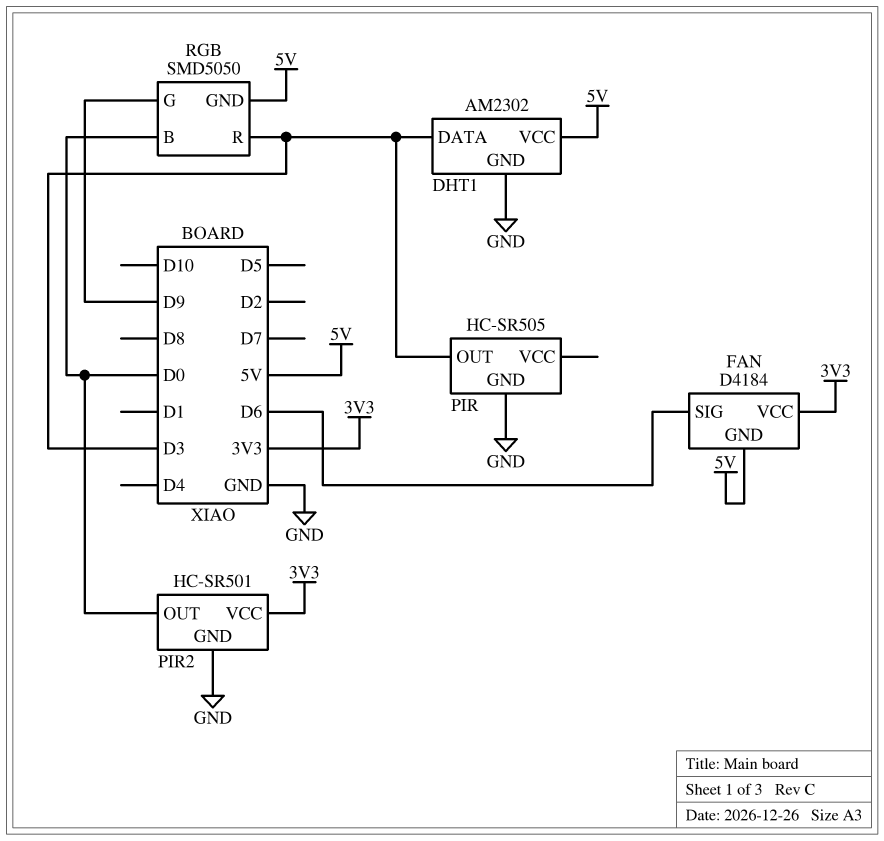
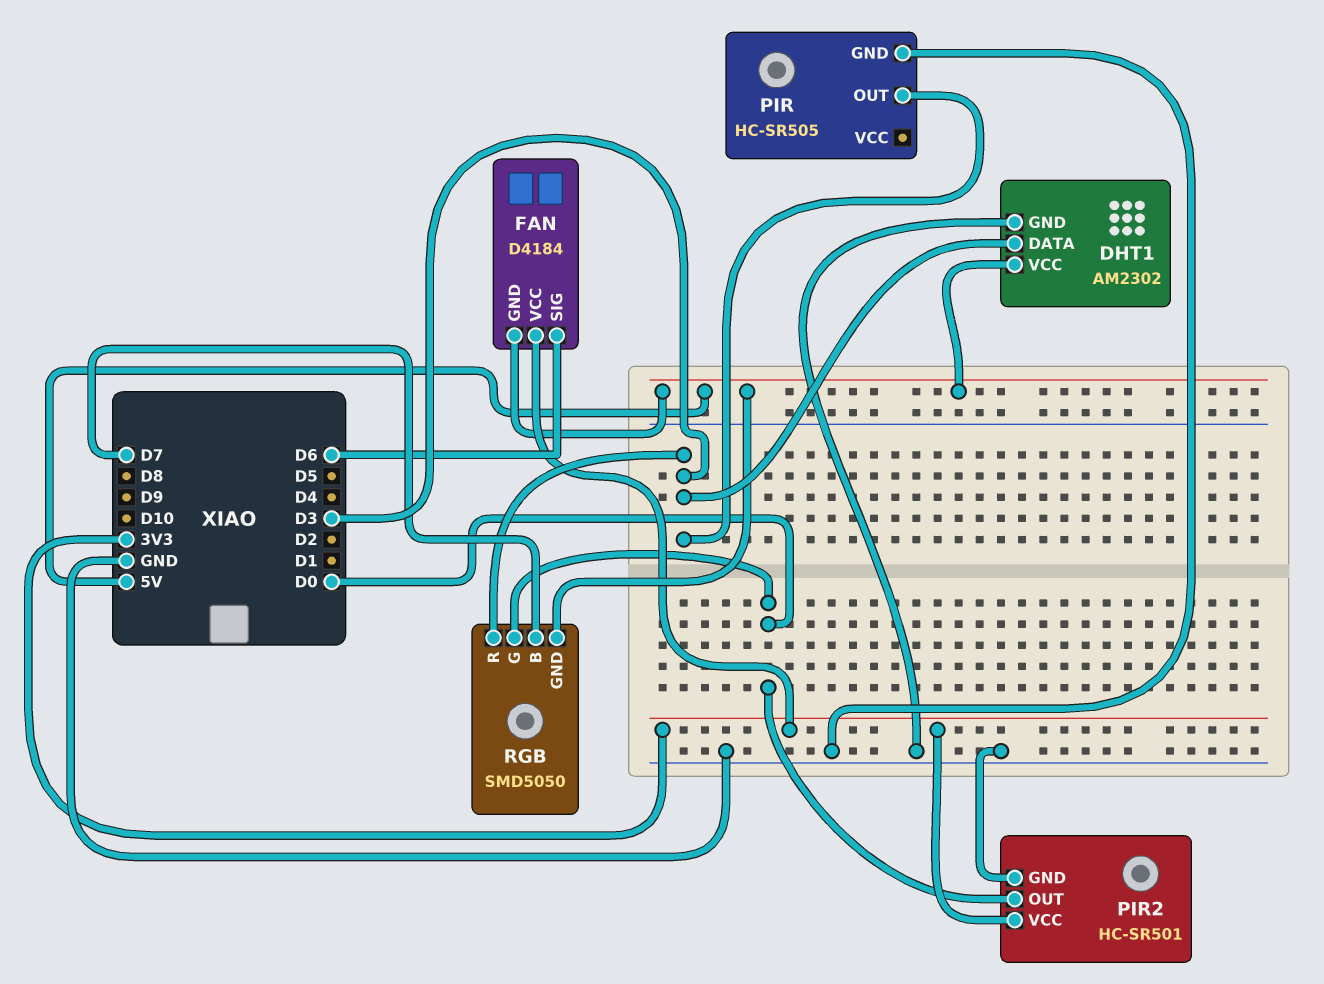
RGB pin B: D0 -> D7
RGB pin G: D9 -> D0

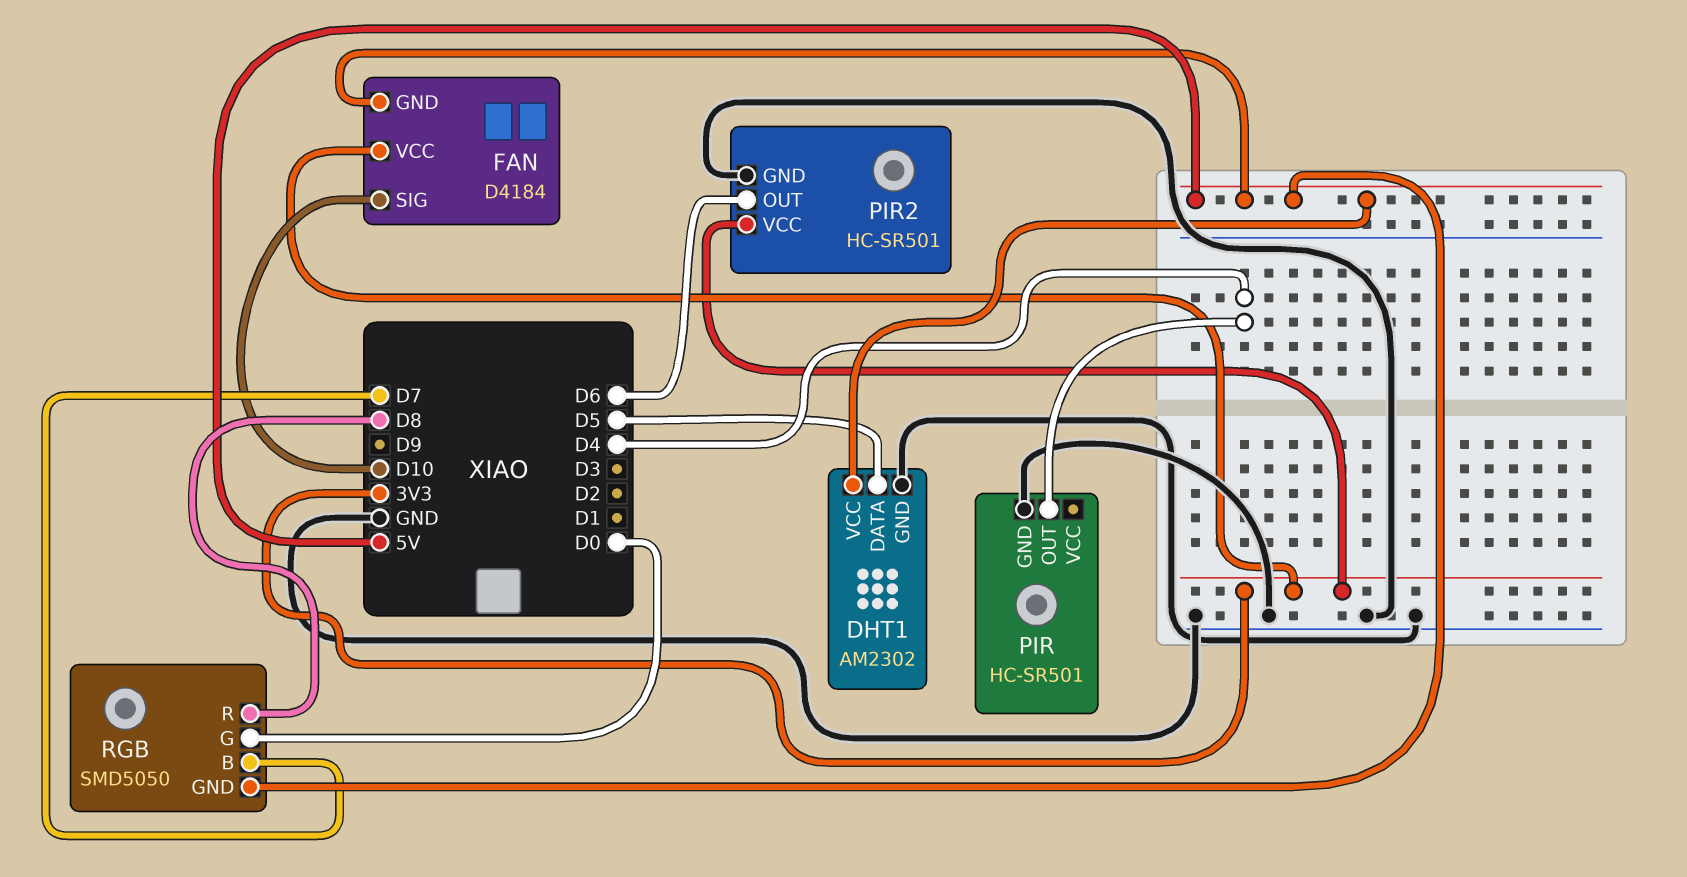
DHT1 pin DATA: D3 -> D5
FAN pin SIG: D6 -> D10
PIR: HC-SR505 -> HC-SR501
PIR pin OUT: D3 -> D4
PIR2 pin OUT: D0 -> D6
RGB pin R: D3 -> D8

